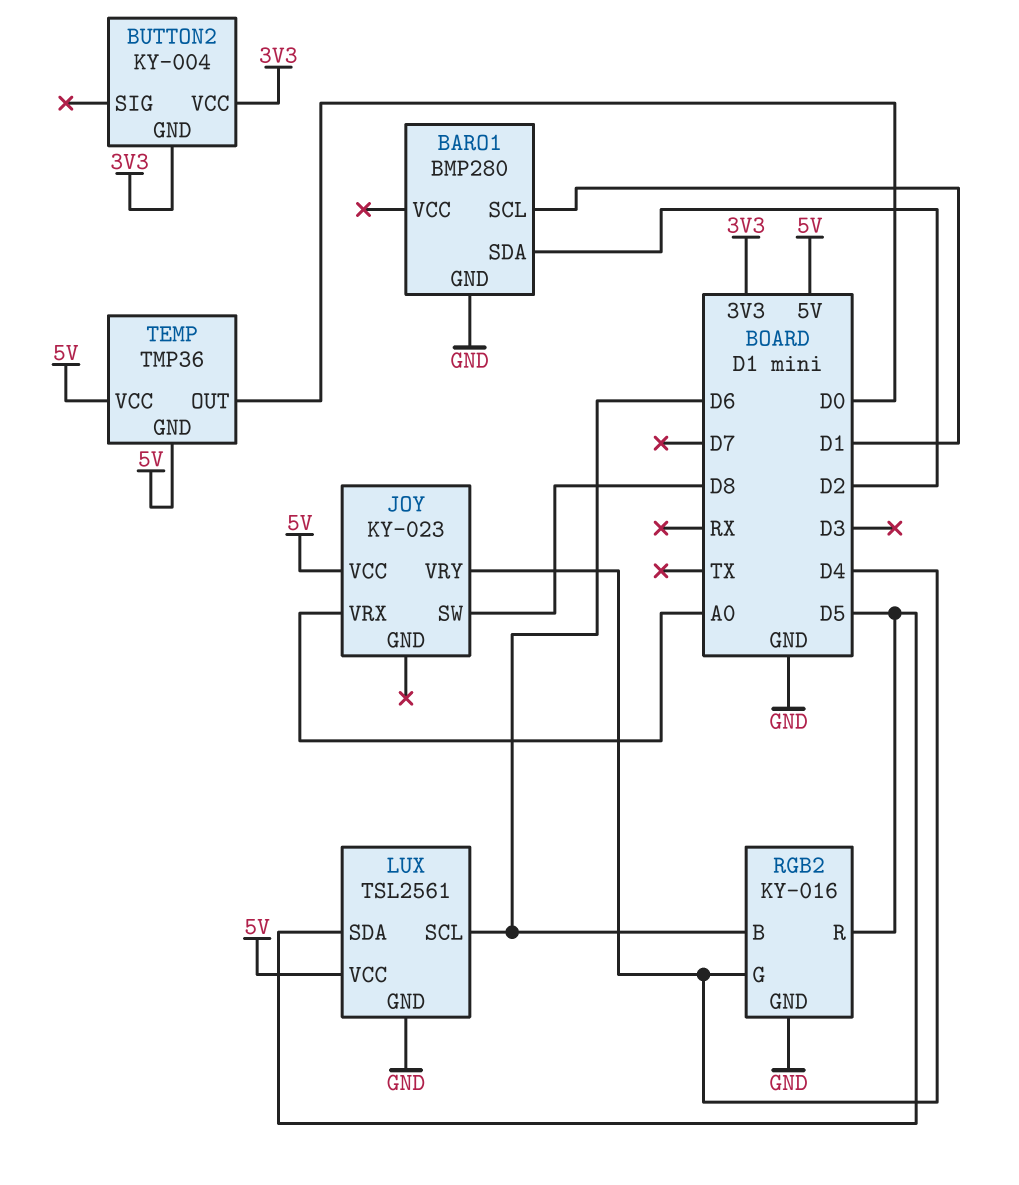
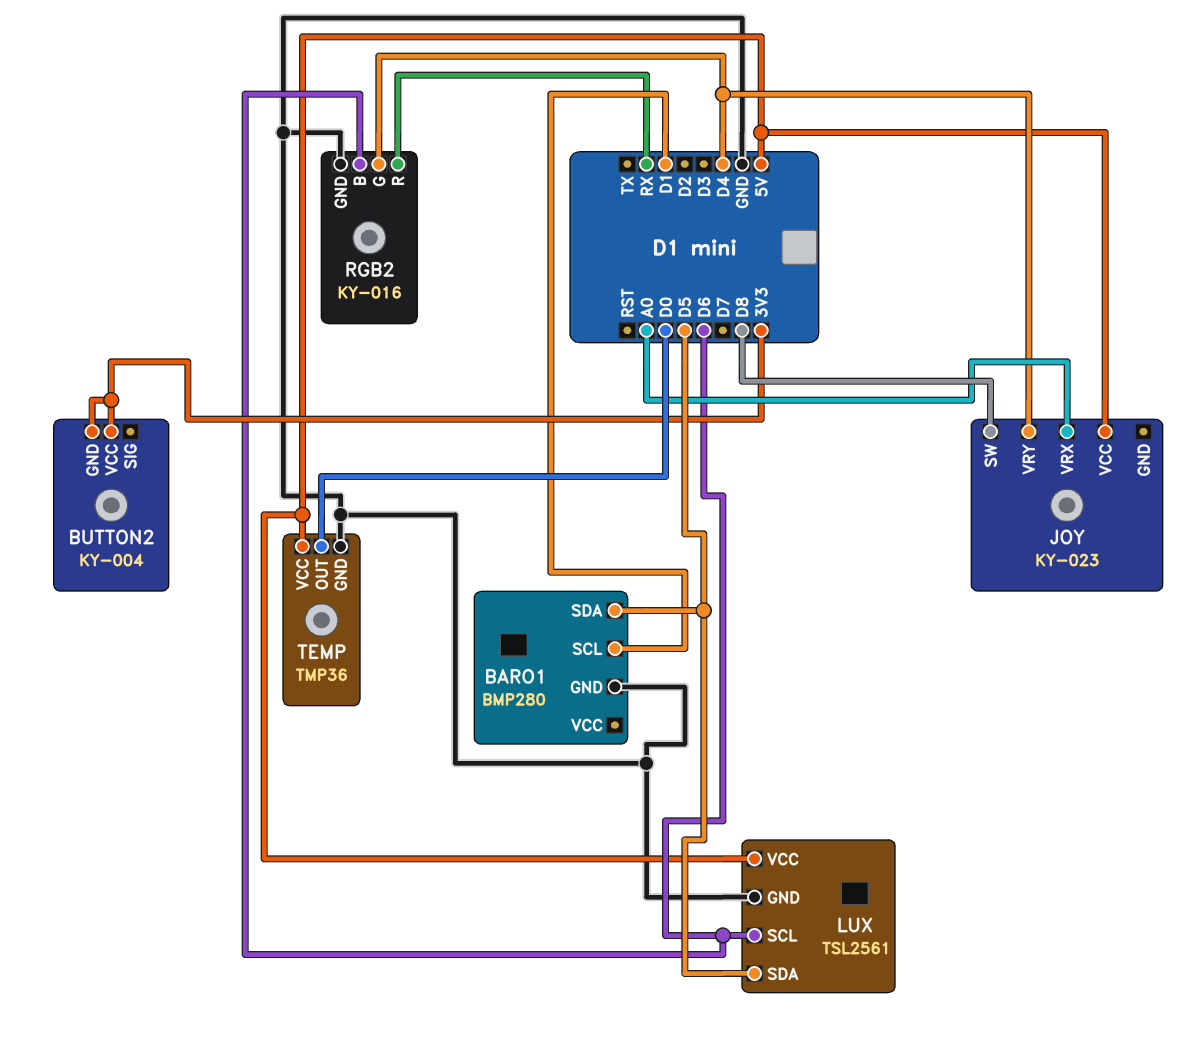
BARO1 pin SDA: D2 -> D5
RGB2 pin R: D5 -> RX
TEMP pin GND: 5V -> GND

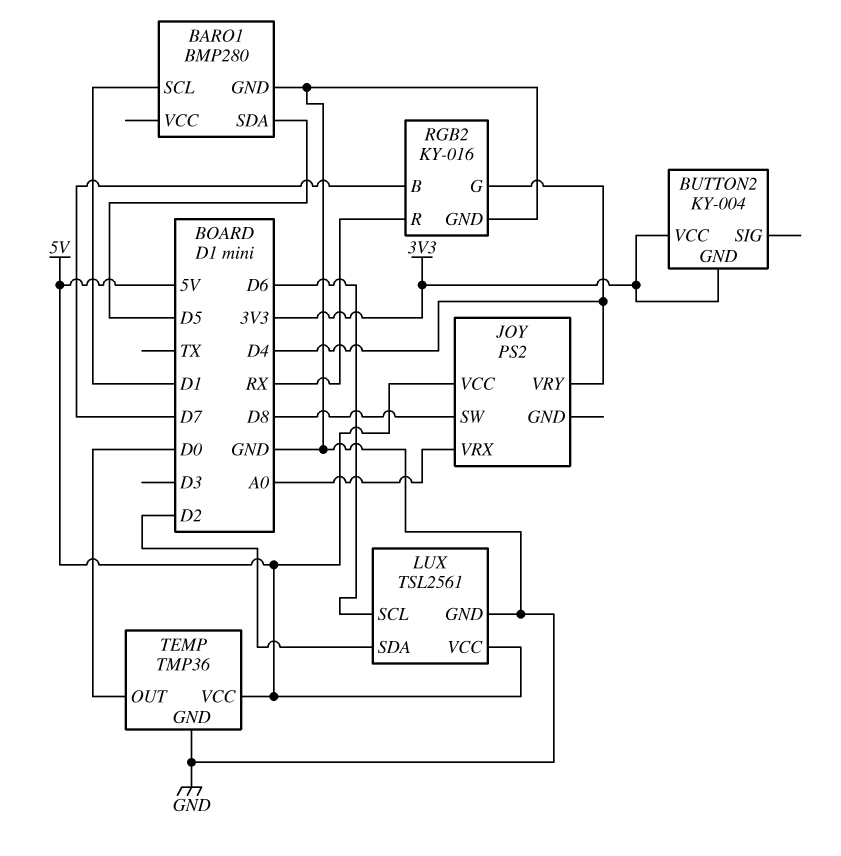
JOY: KY-023 -> PS2
LUX pin SDA: D5 -> D2
RGB2 pin B: D6 -> D7

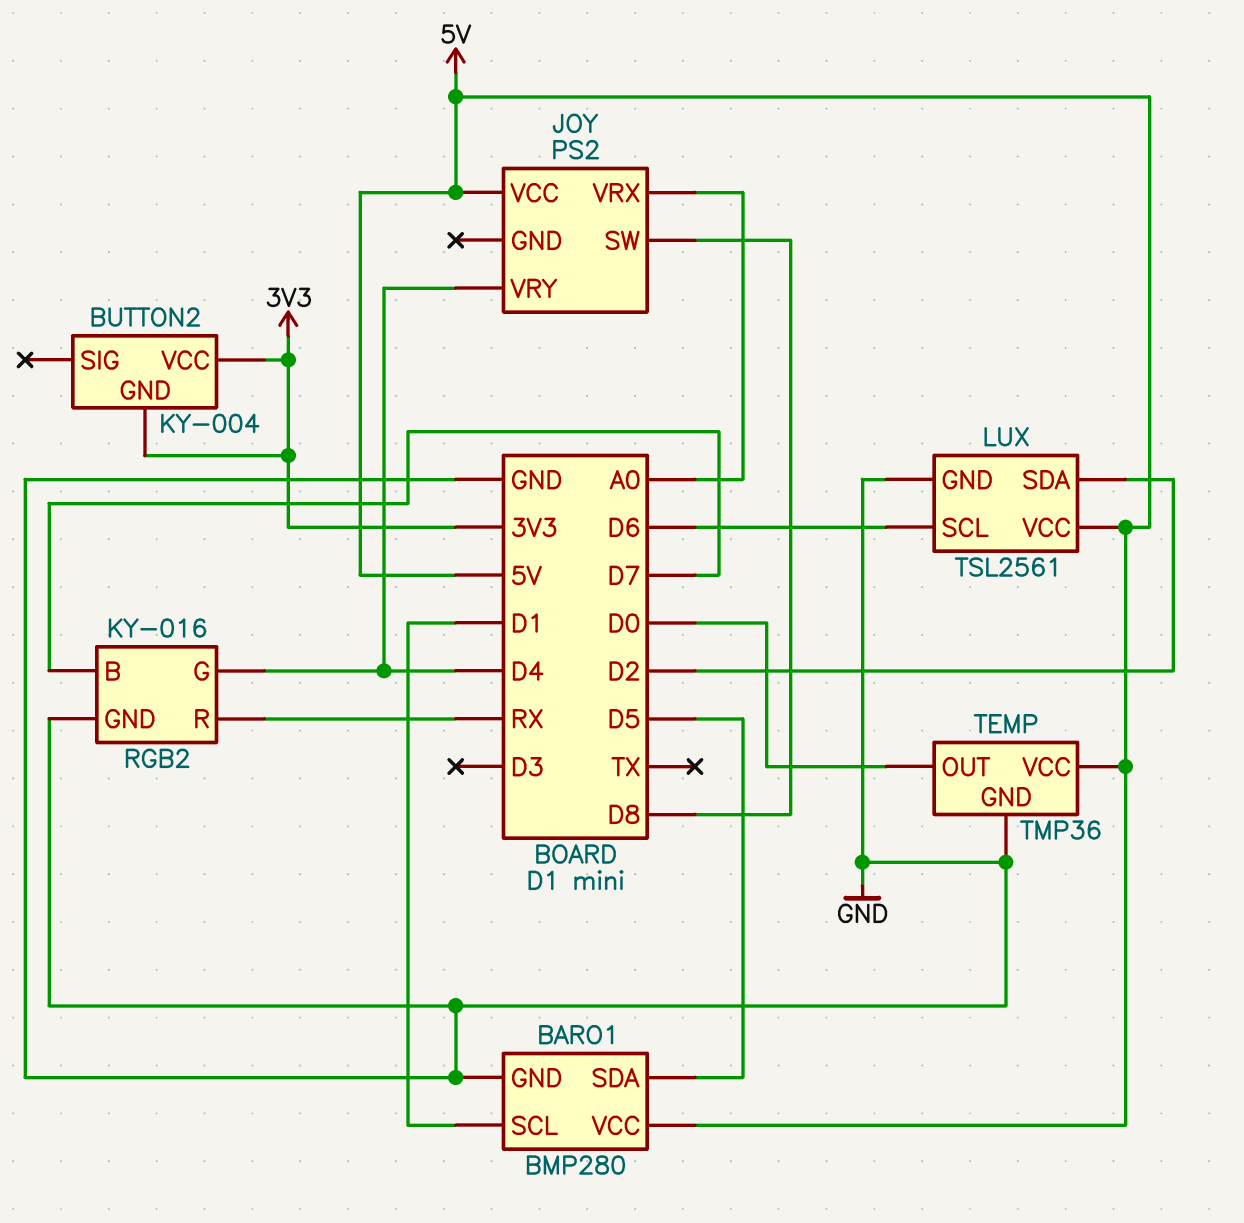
BARO1 pin VCC: none -> 5V

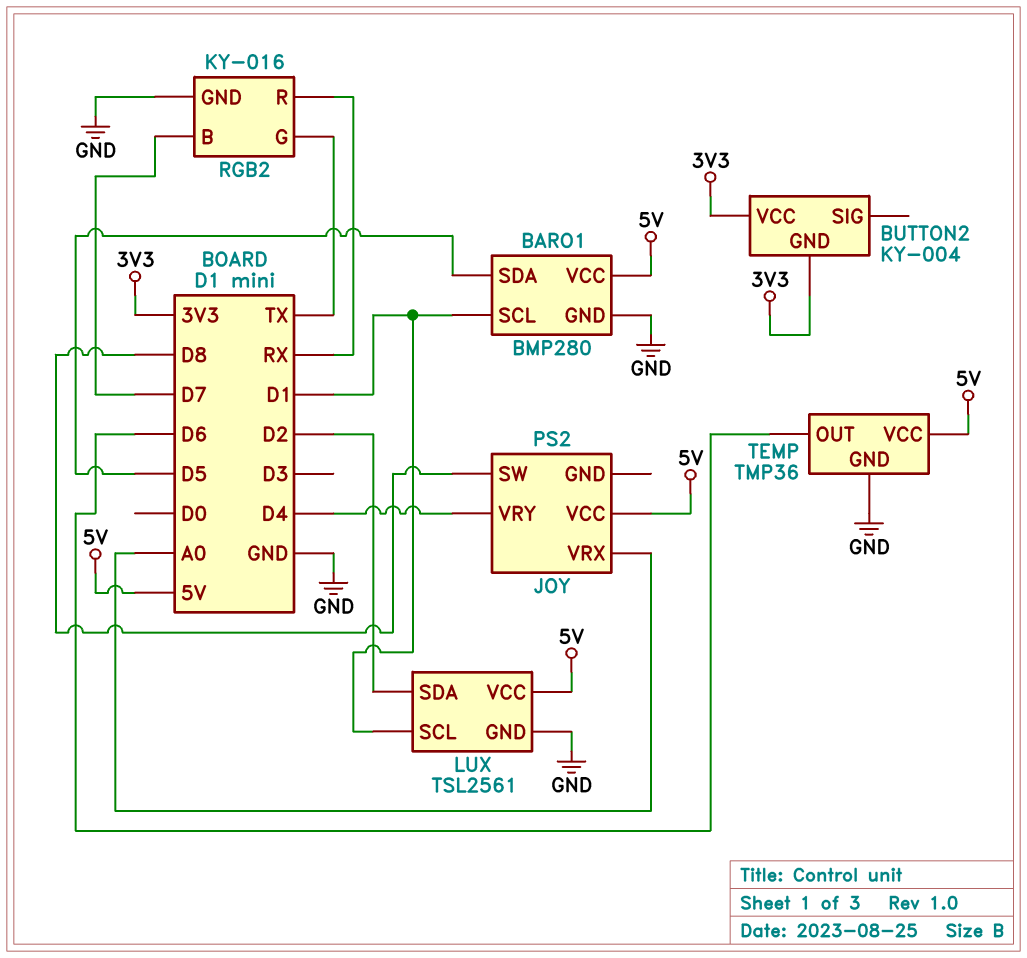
LUX pin SCL: D6 -> D1
RGB2 pin G: D4 -> TX
TEMP pin OUT: D0 -> D6

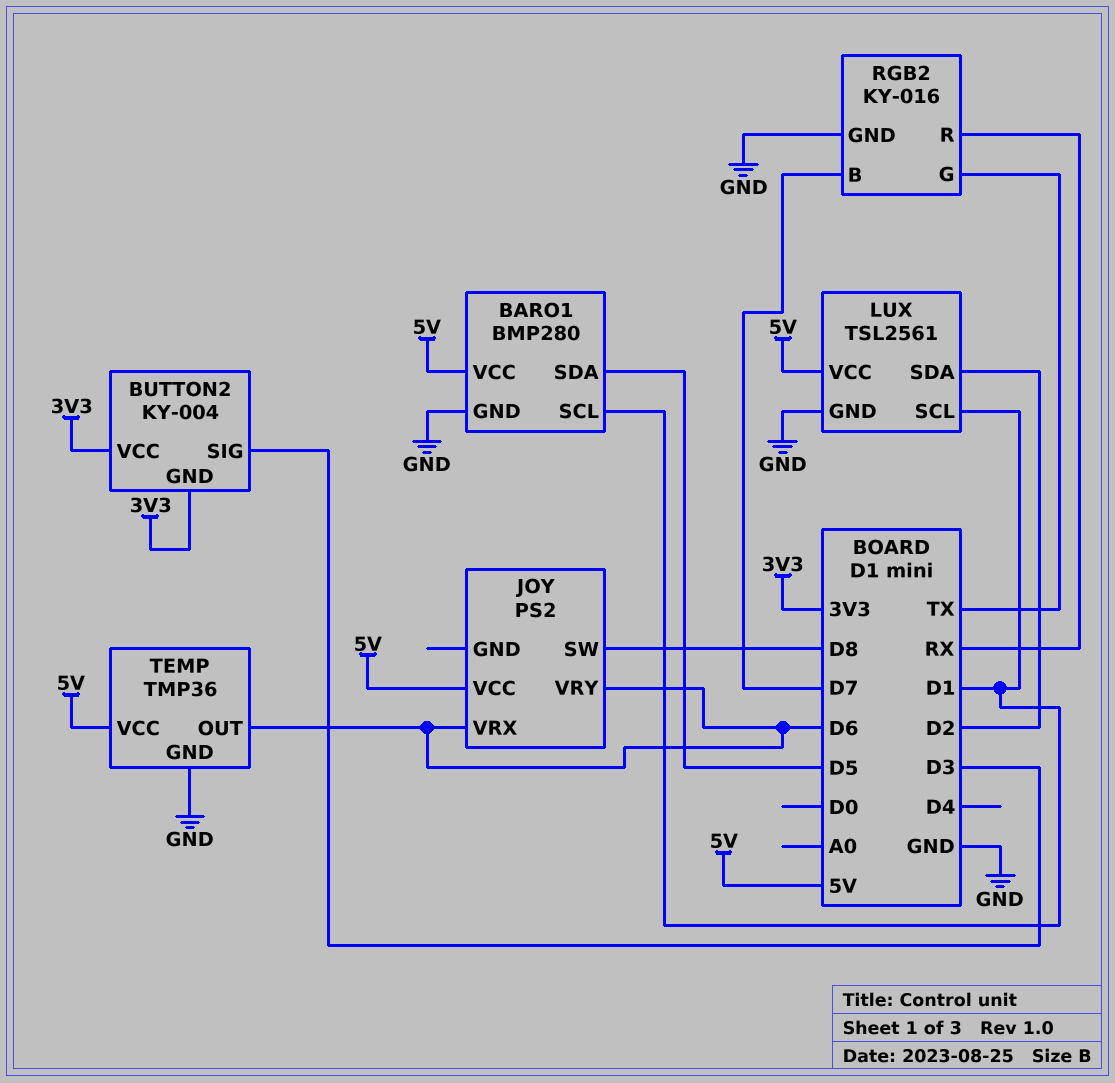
BUTTON2 pin SIG: none -> D3
JOY pin VRX: A0 -> D6
JOY pin VRY: D4 -> D6

